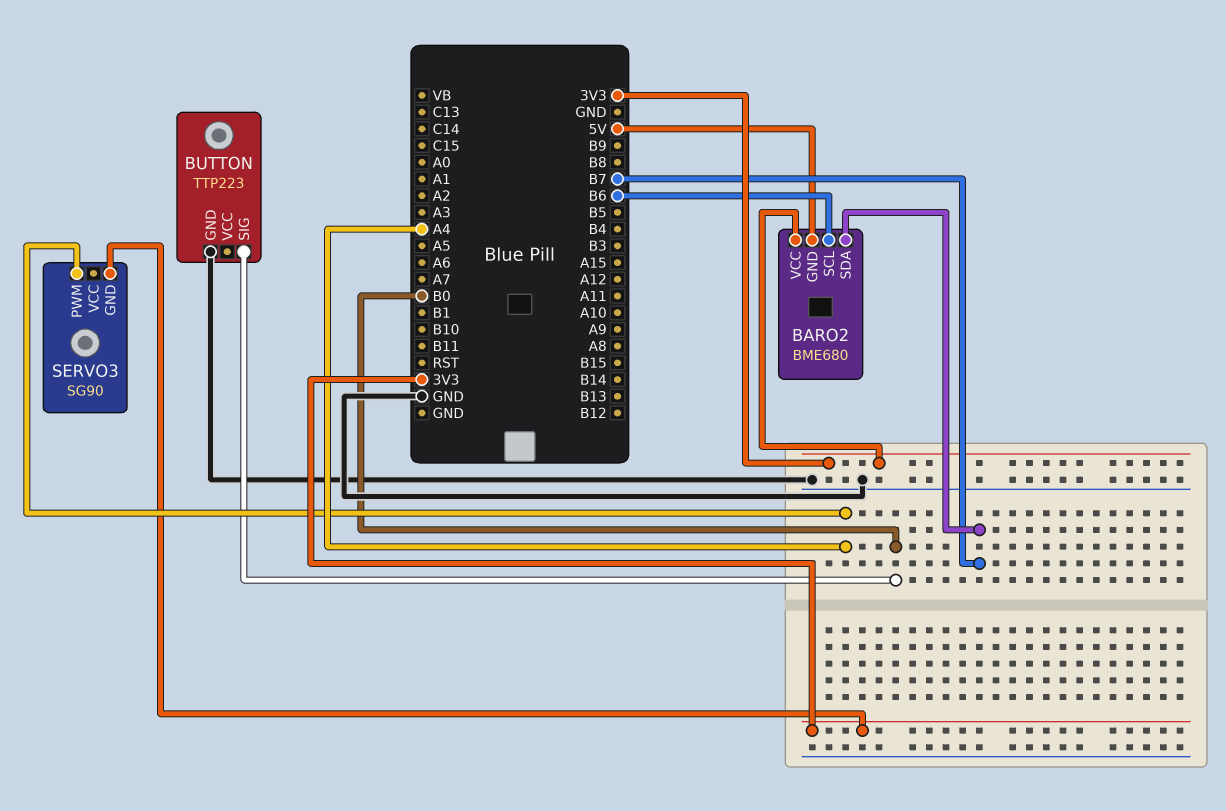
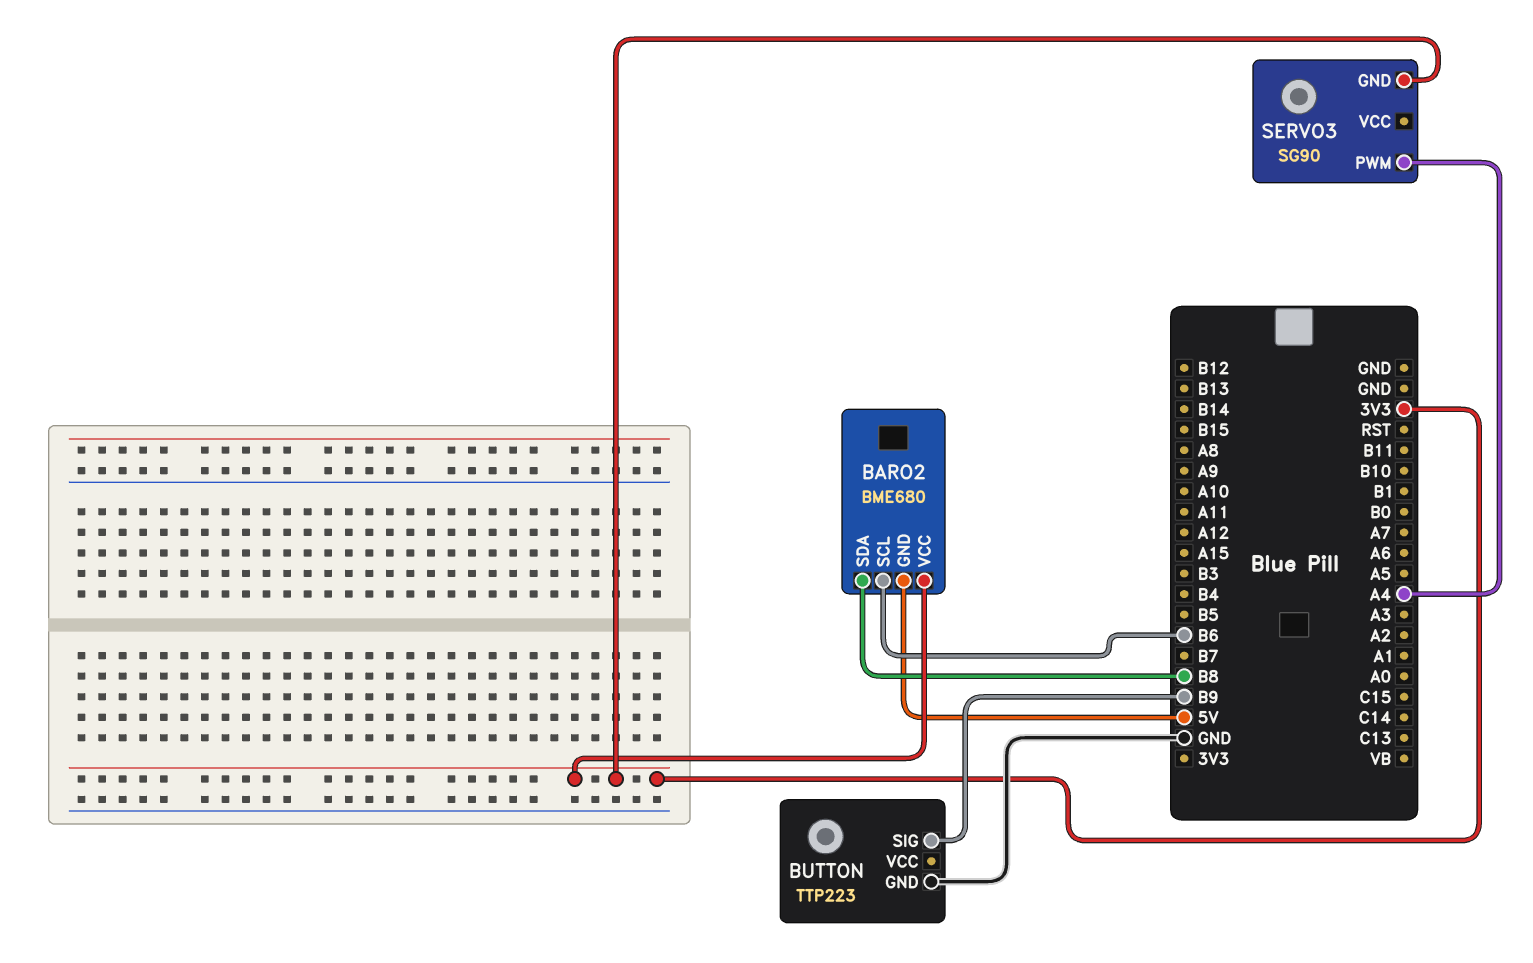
BARO2 pin SDA: B7 -> B8
BUTTON pin SIG: B0 -> B9

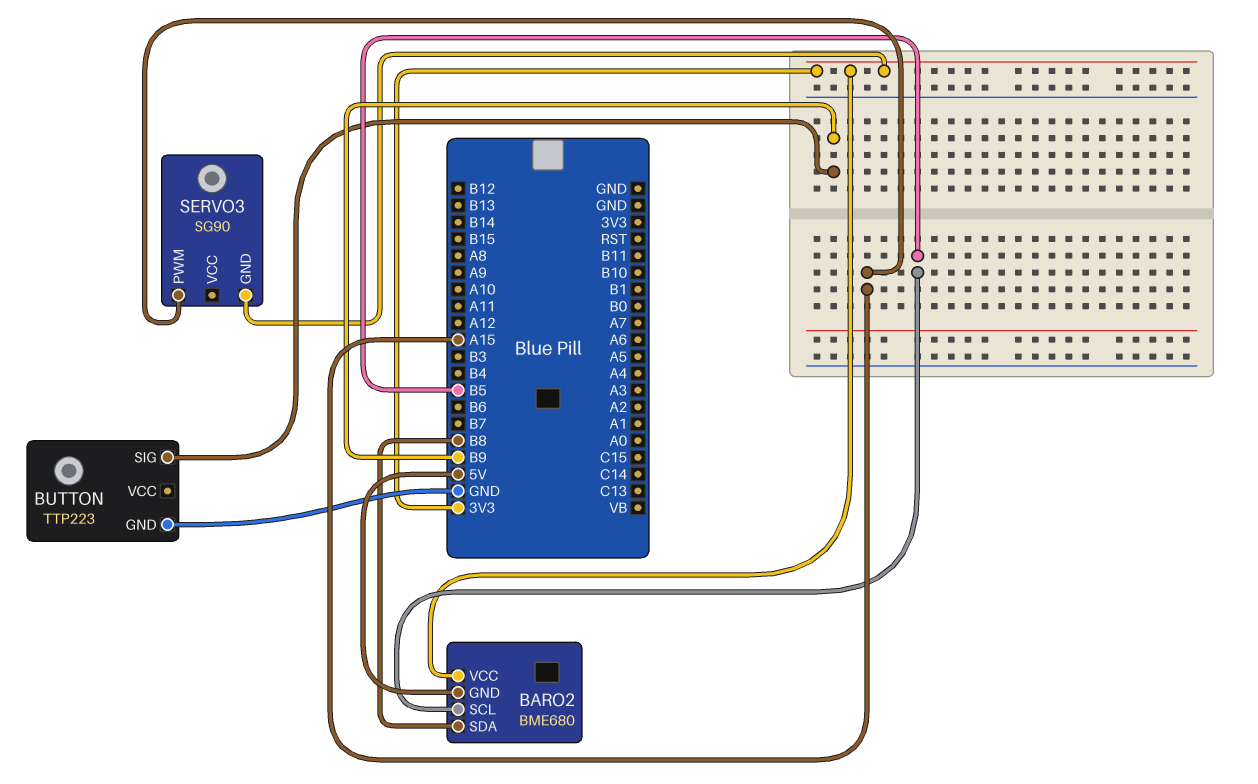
BARO2 pin SCL: B6 -> B5
SERVO3 pin PWM: A4 -> A15

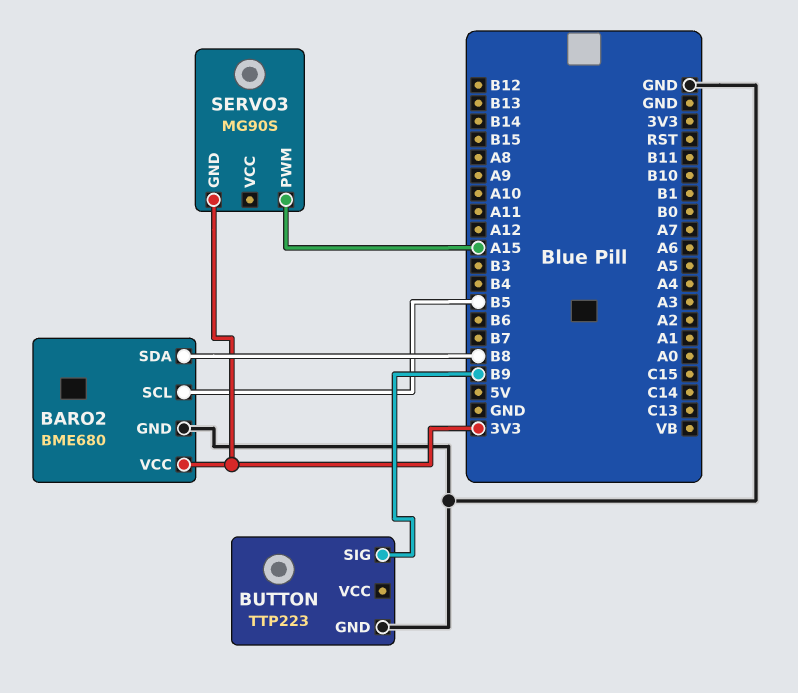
BARO2 pin GND: 5V -> GND
SERVO3: SG90 -> MG90S

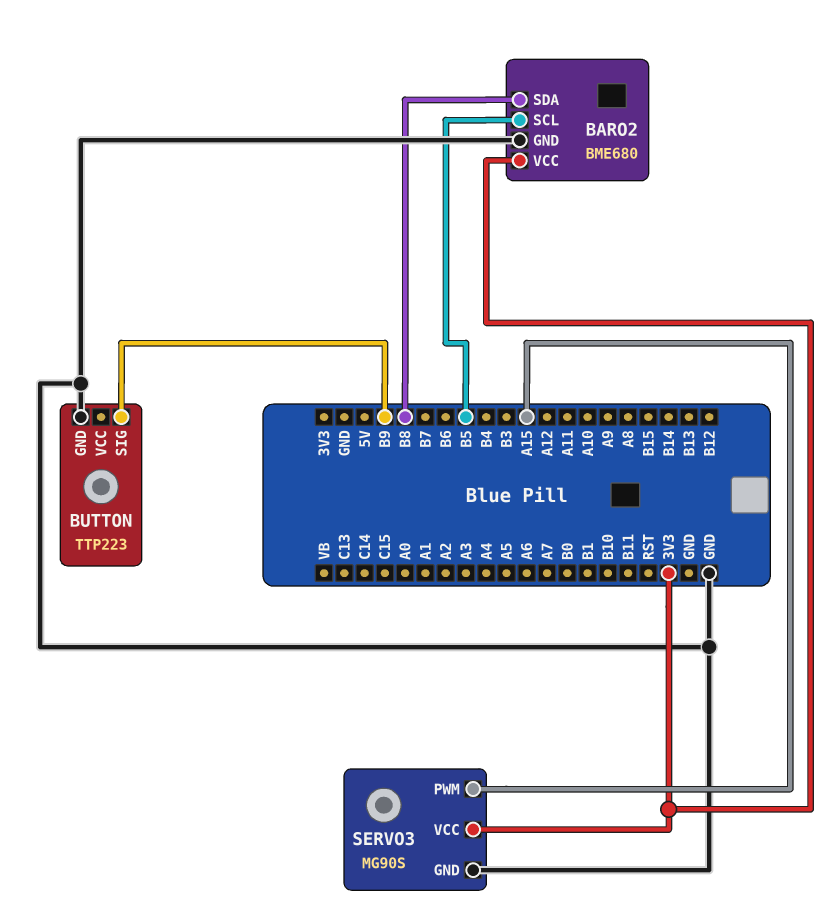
SERVO3 pin GND: 3V3 -> GND
SERVO3 pin VCC: none -> 3V3

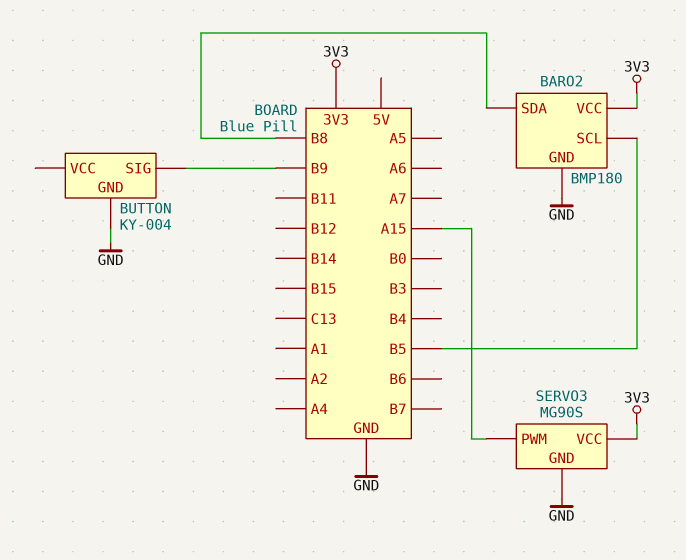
BARO2: BME680 -> BMP180
BUTTON: TTP223 -> KY-004

